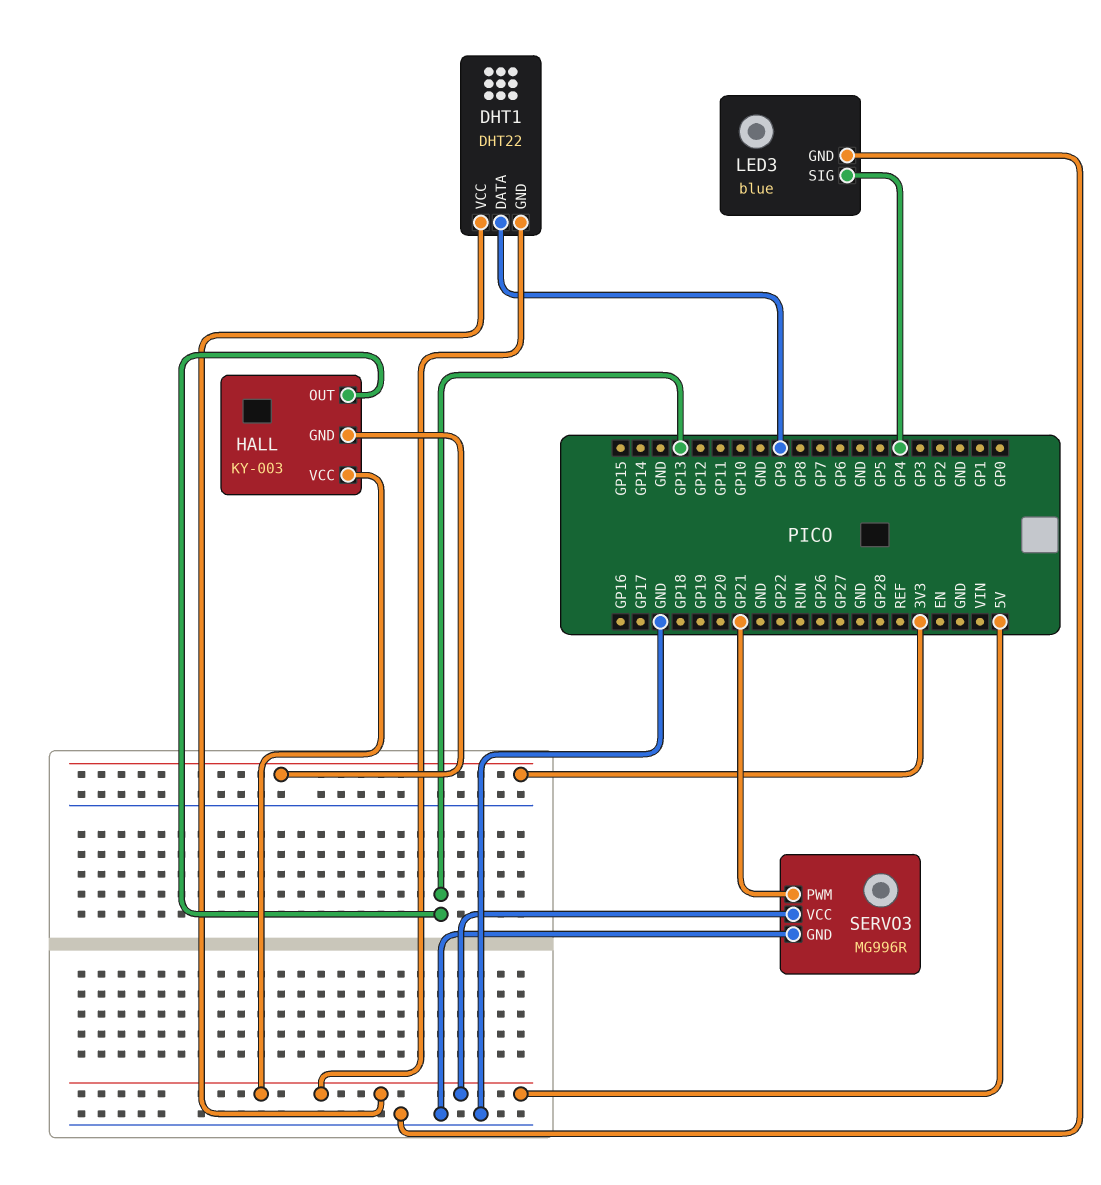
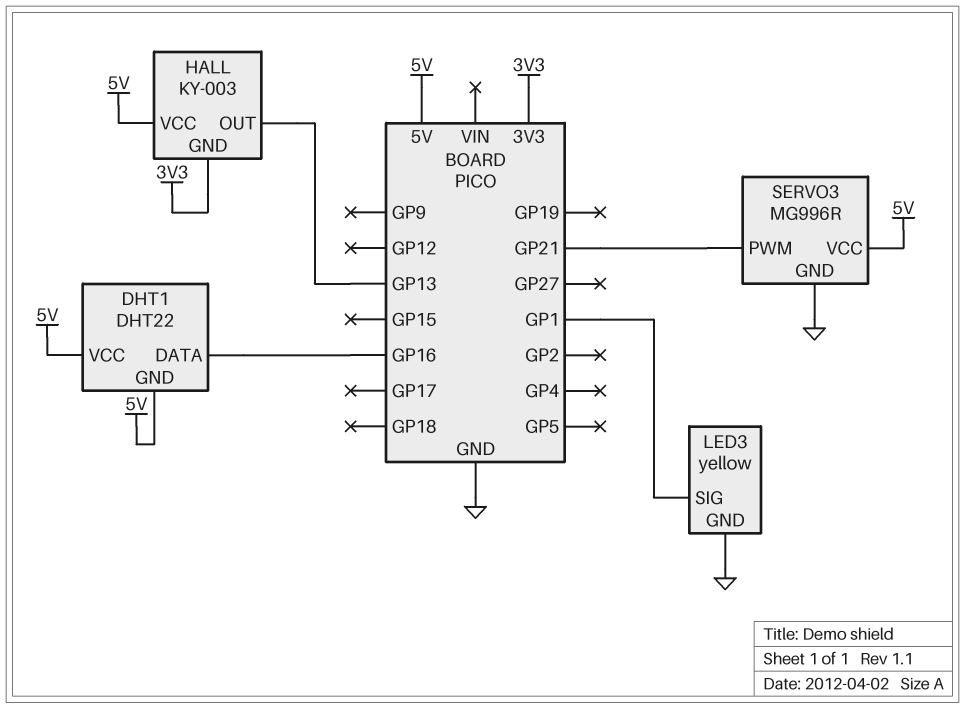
DHT1 pin DATA: GP9 -> GP16
LED3: blue -> yellow
LED3 pin SIG: GP4 -> GP1

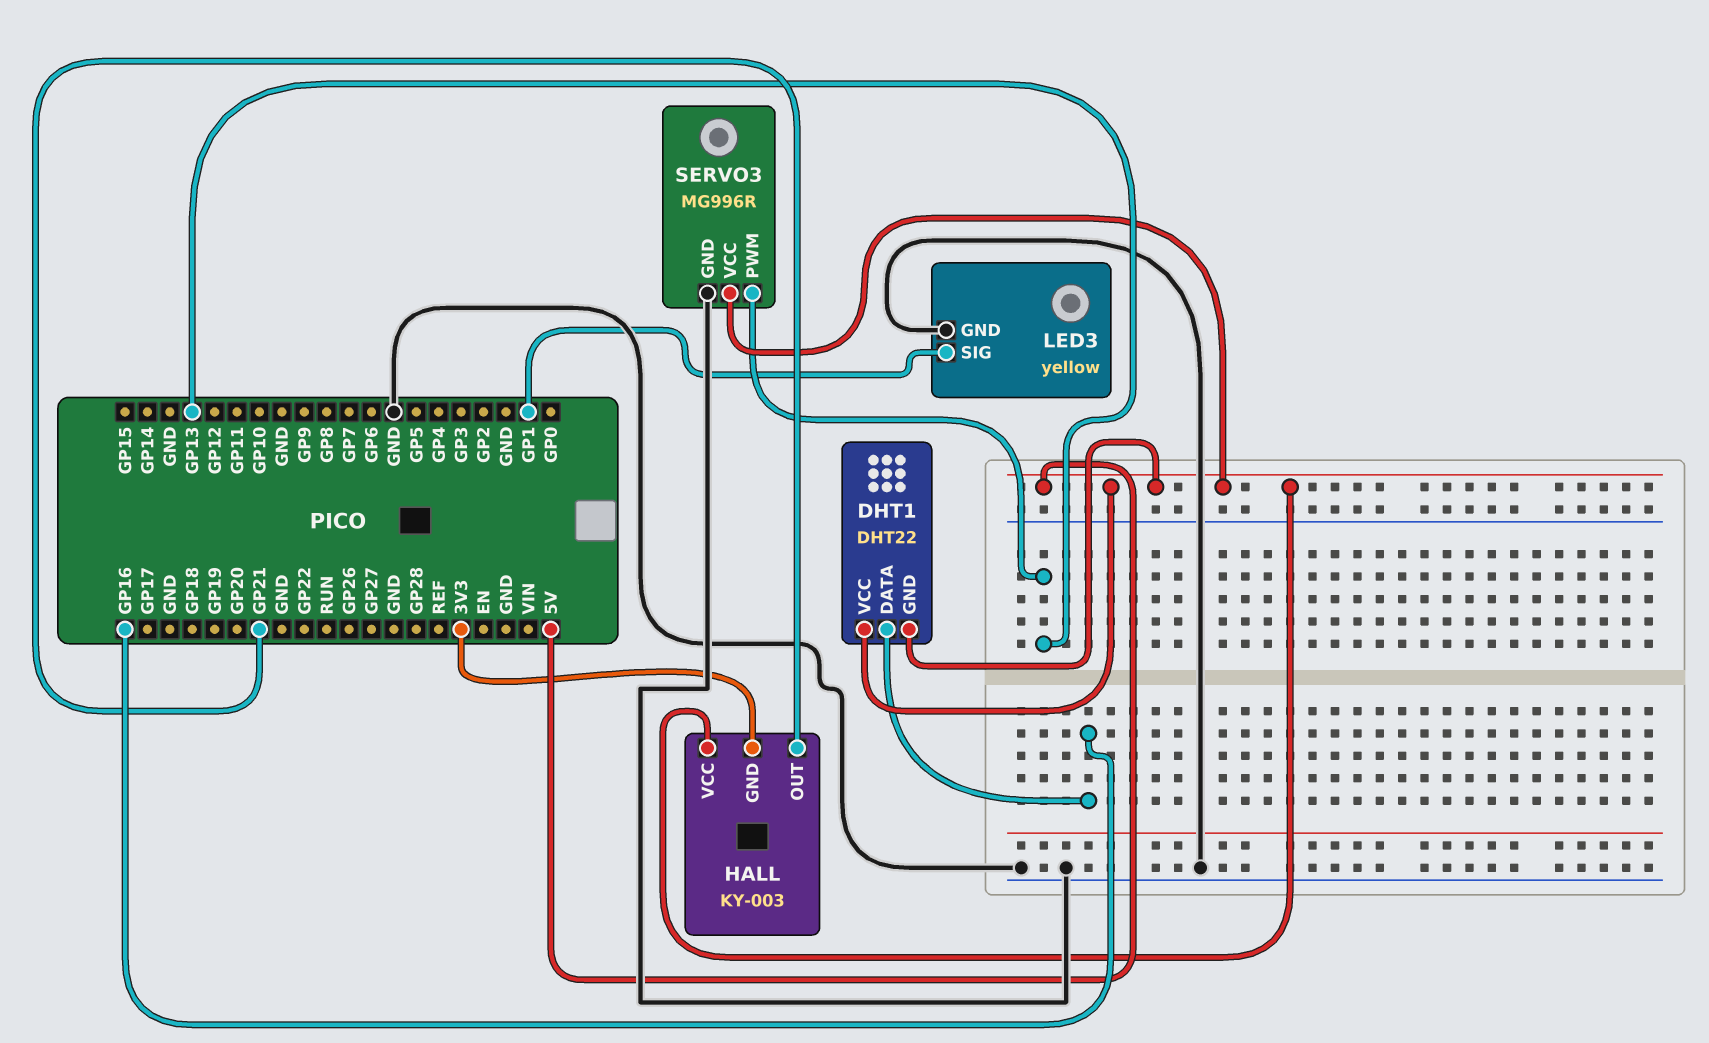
HALL pin OUT: GP13 -> GP21
SERVO3 pin PWM: GP21 -> GP13

